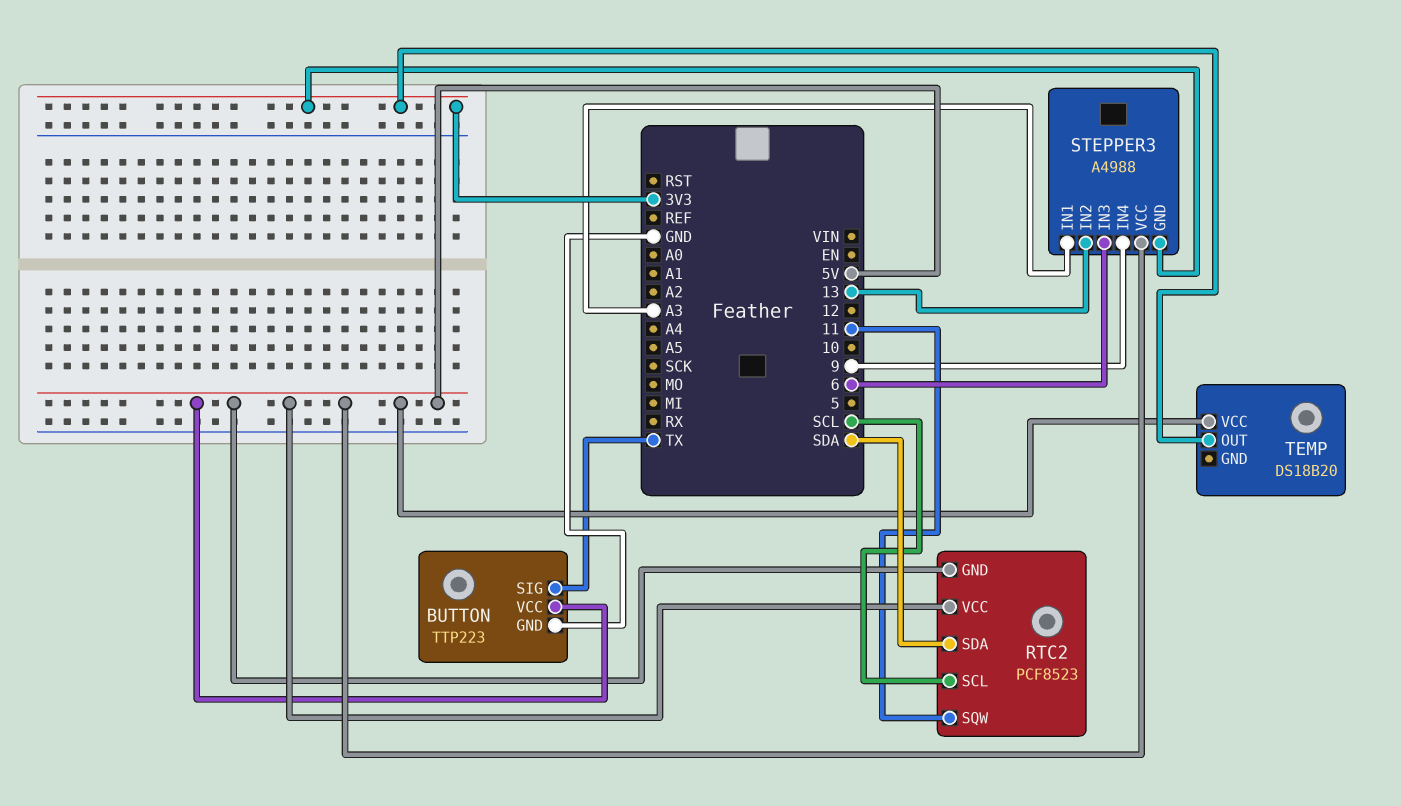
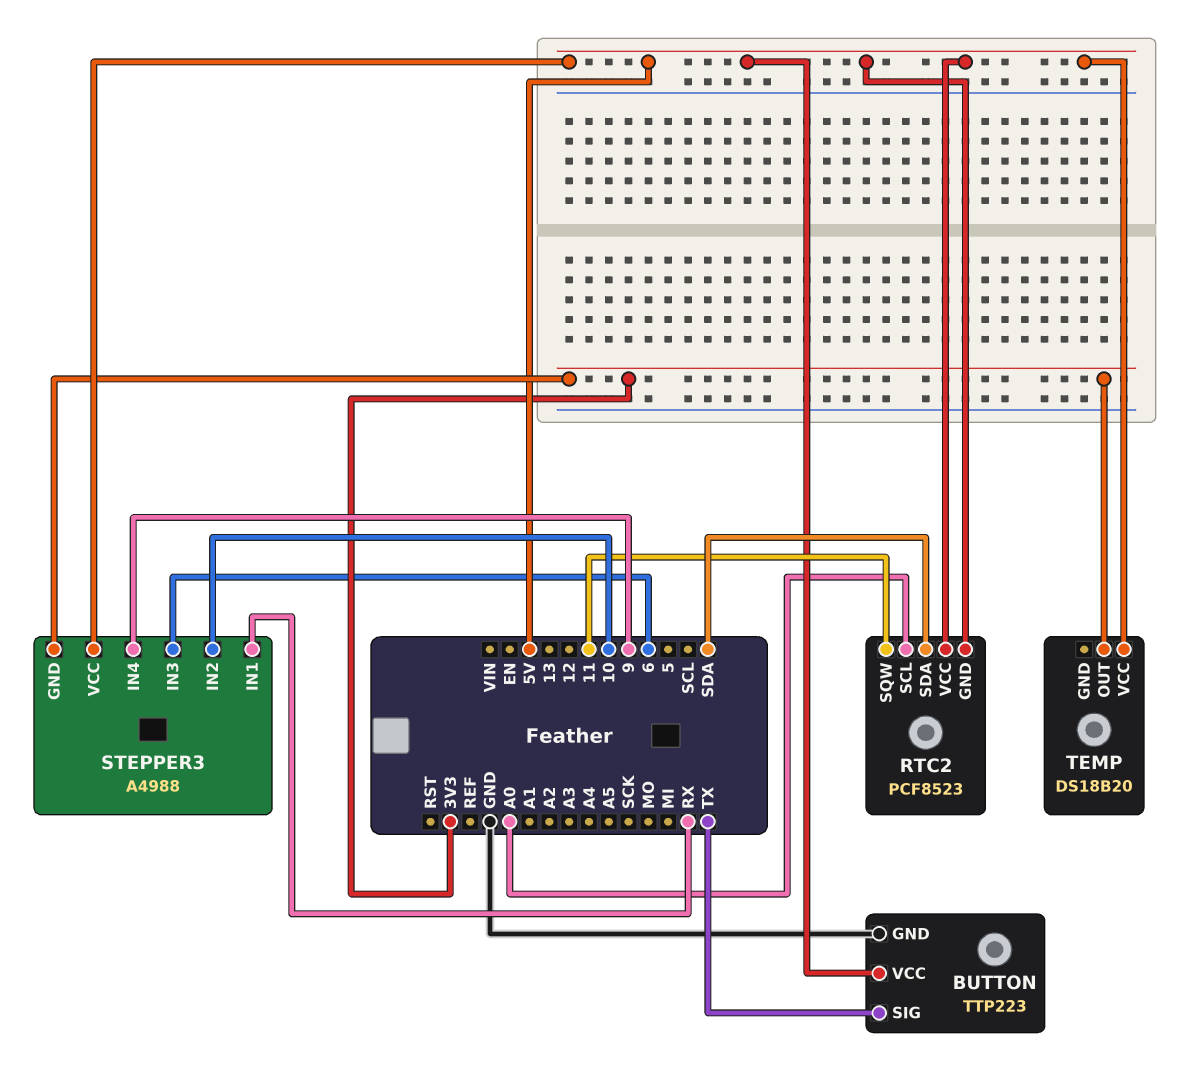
RTC2 pin SCL: SCL -> A0
STEPPER3 pin IN1: A3 -> RX
STEPPER3 pin IN2: 13 -> 10

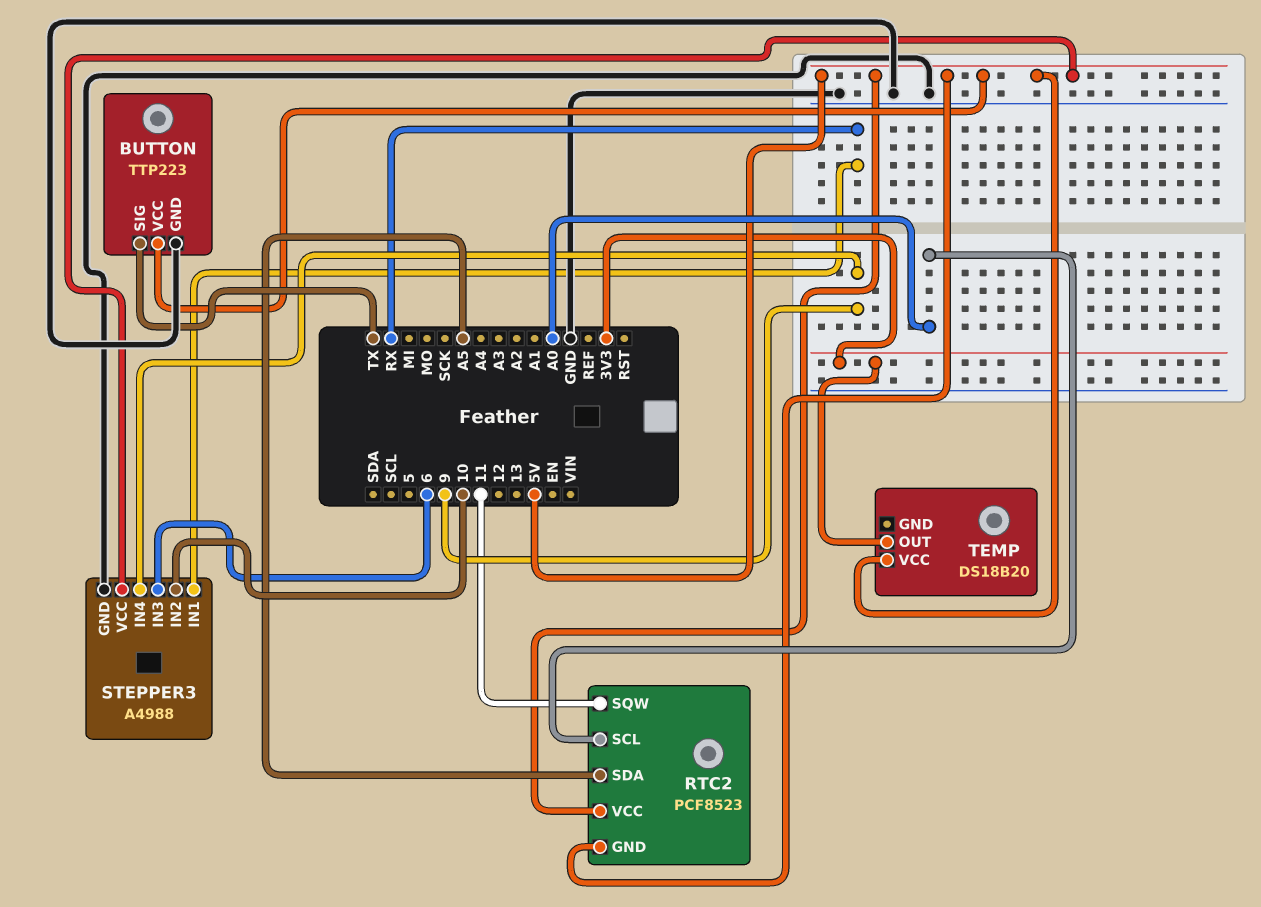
RTC2 pin SDA: SDA -> A5
STEPPER3 pin GND: 3V3 -> GND

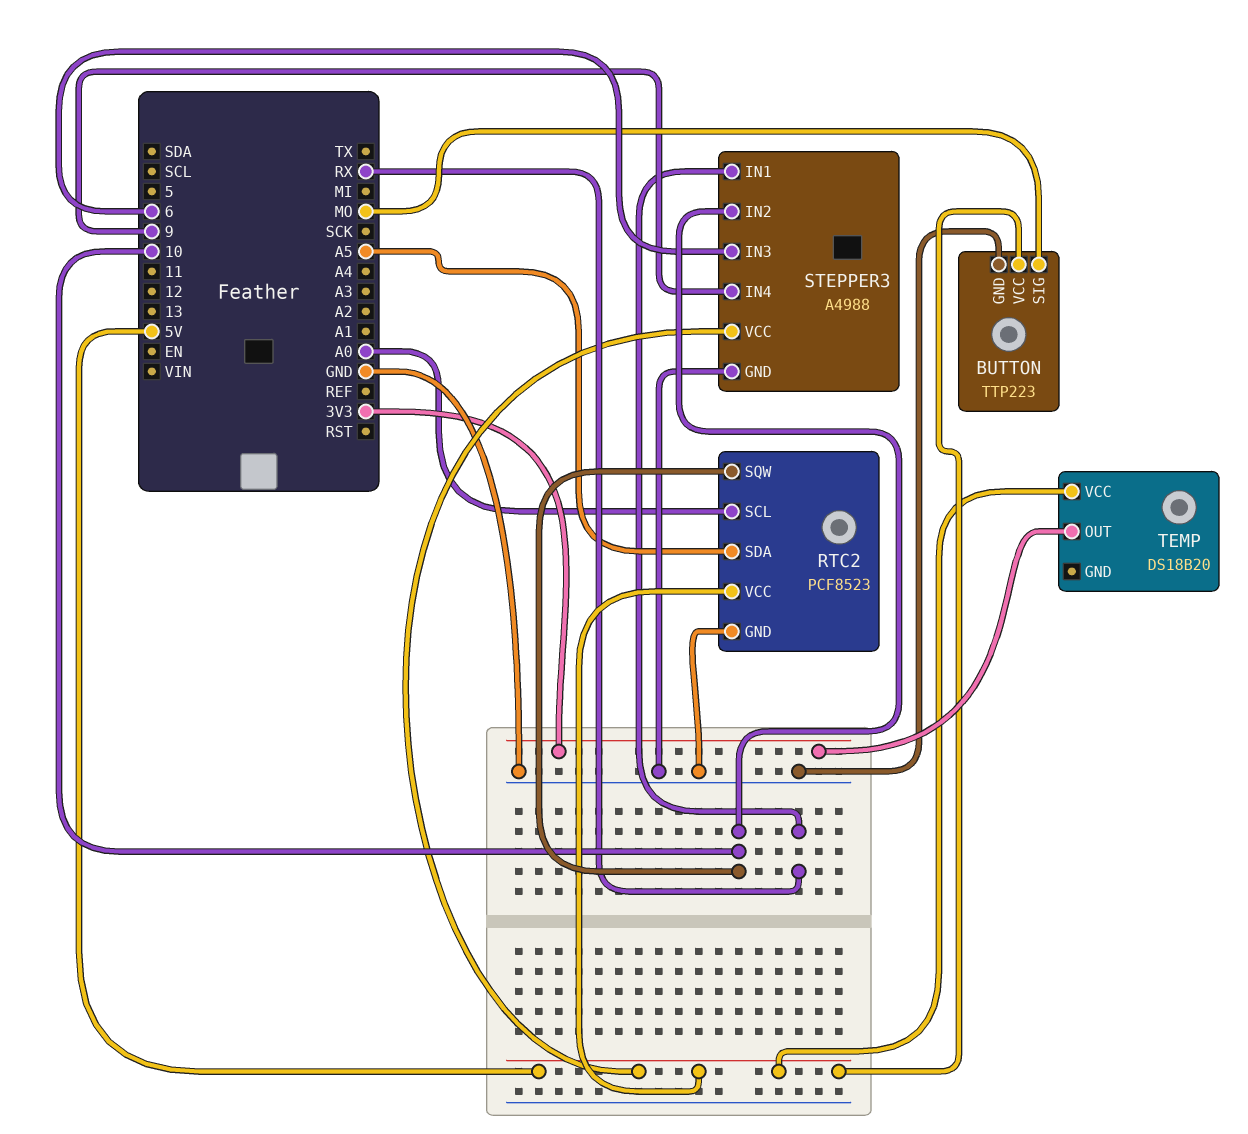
BUTTON pin SIG: TX -> MO
RTC2 pin GND: 5V -> GND
RTC2 pin SQW: 11 -> 10

